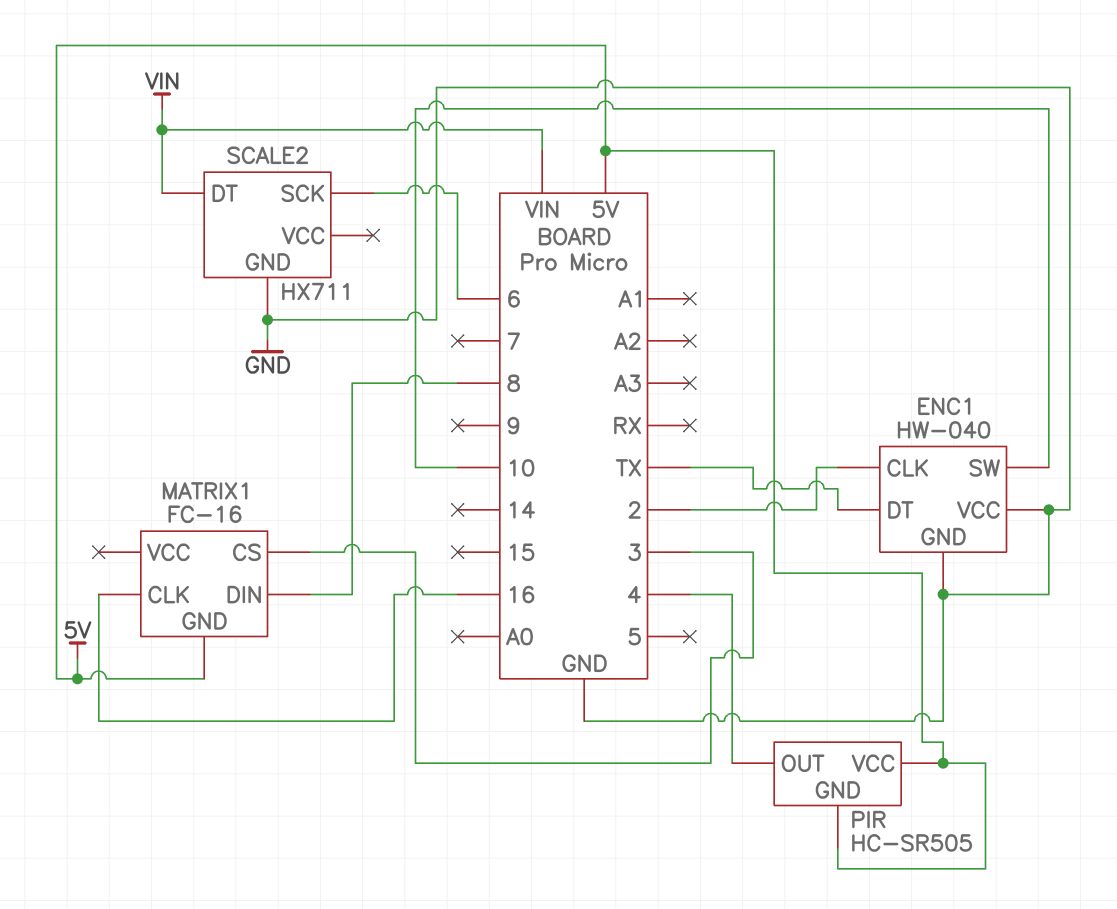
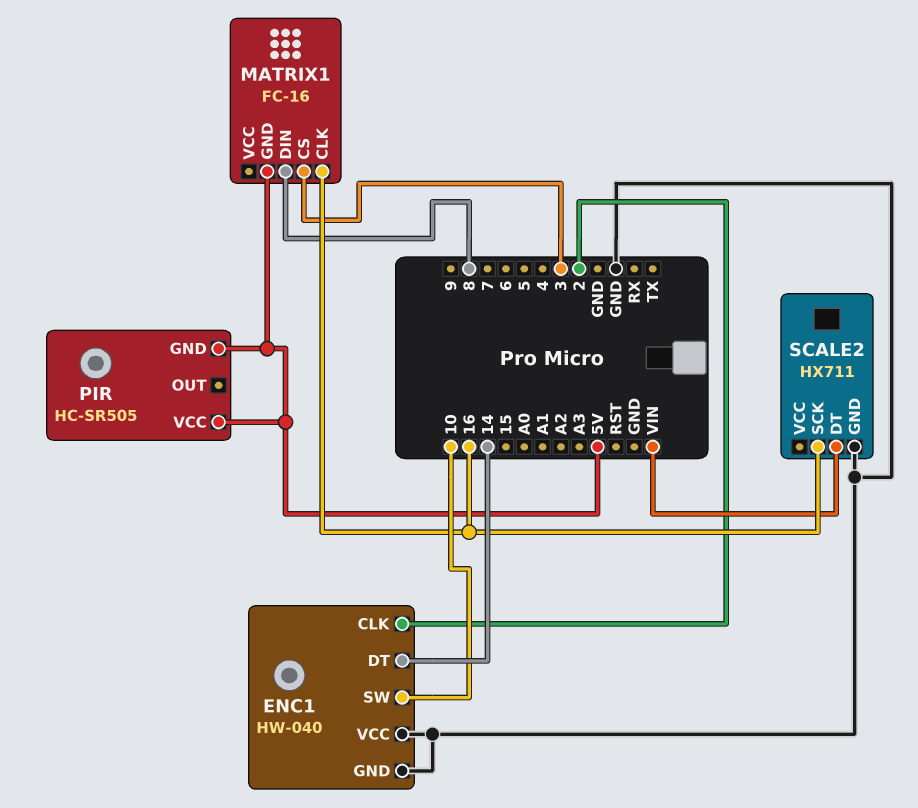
ENC1 pin DT: TX -> 14
PIR pin OUT: 4 -> none
SCALE2 pin SCK: 6 -> 16

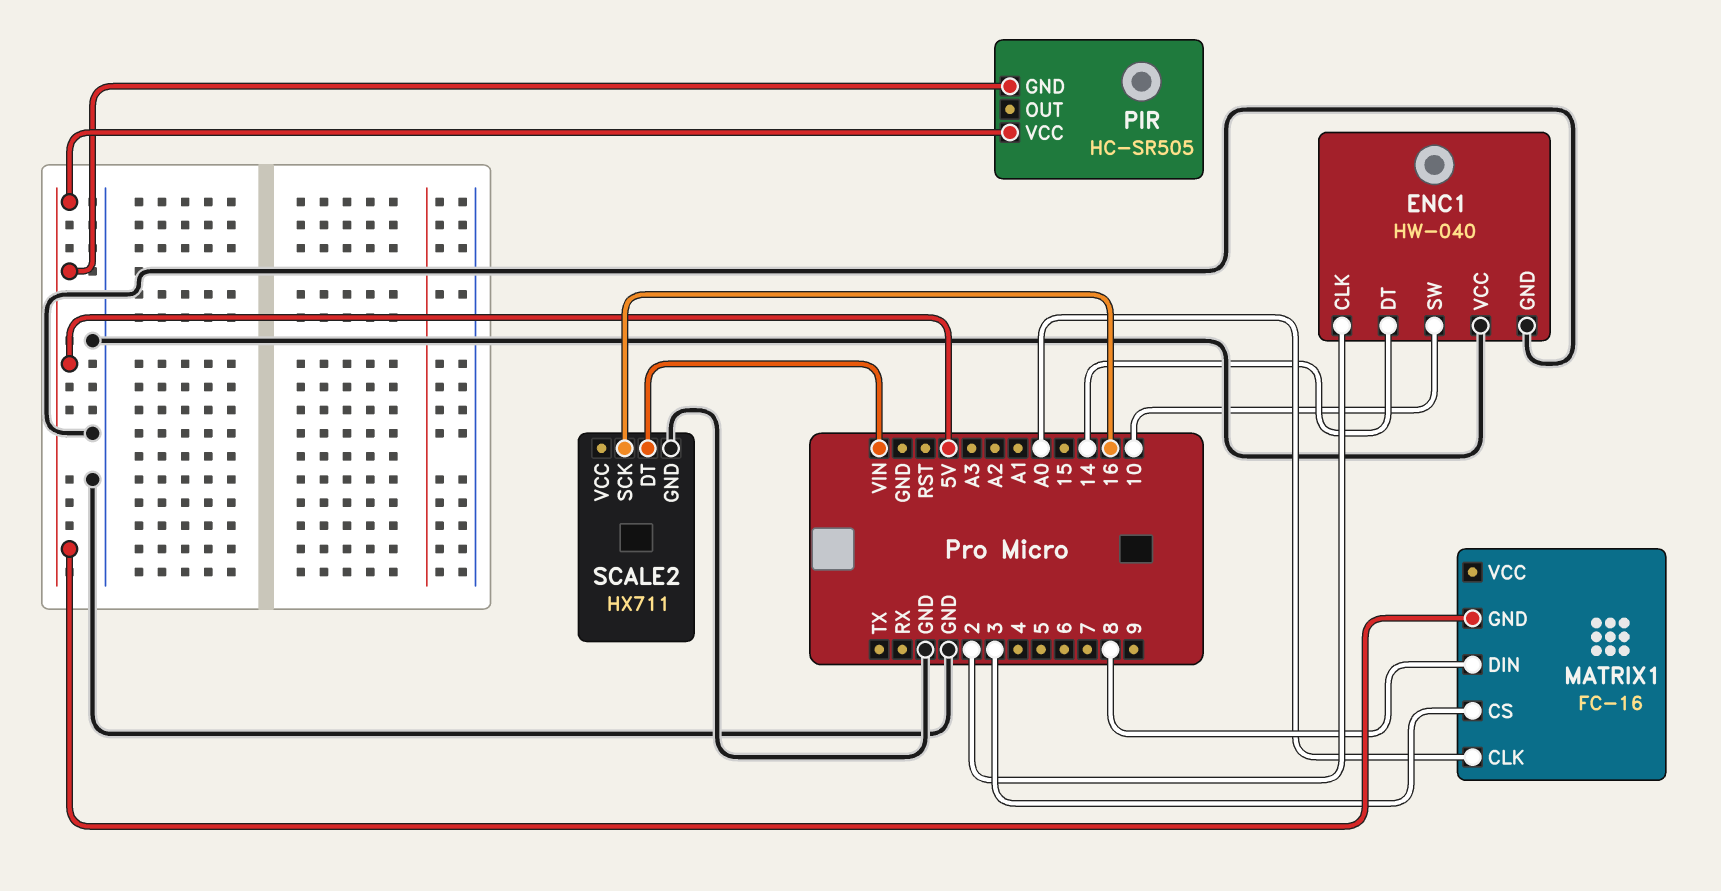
MATRIX1 pin CLK: 16 -> A0

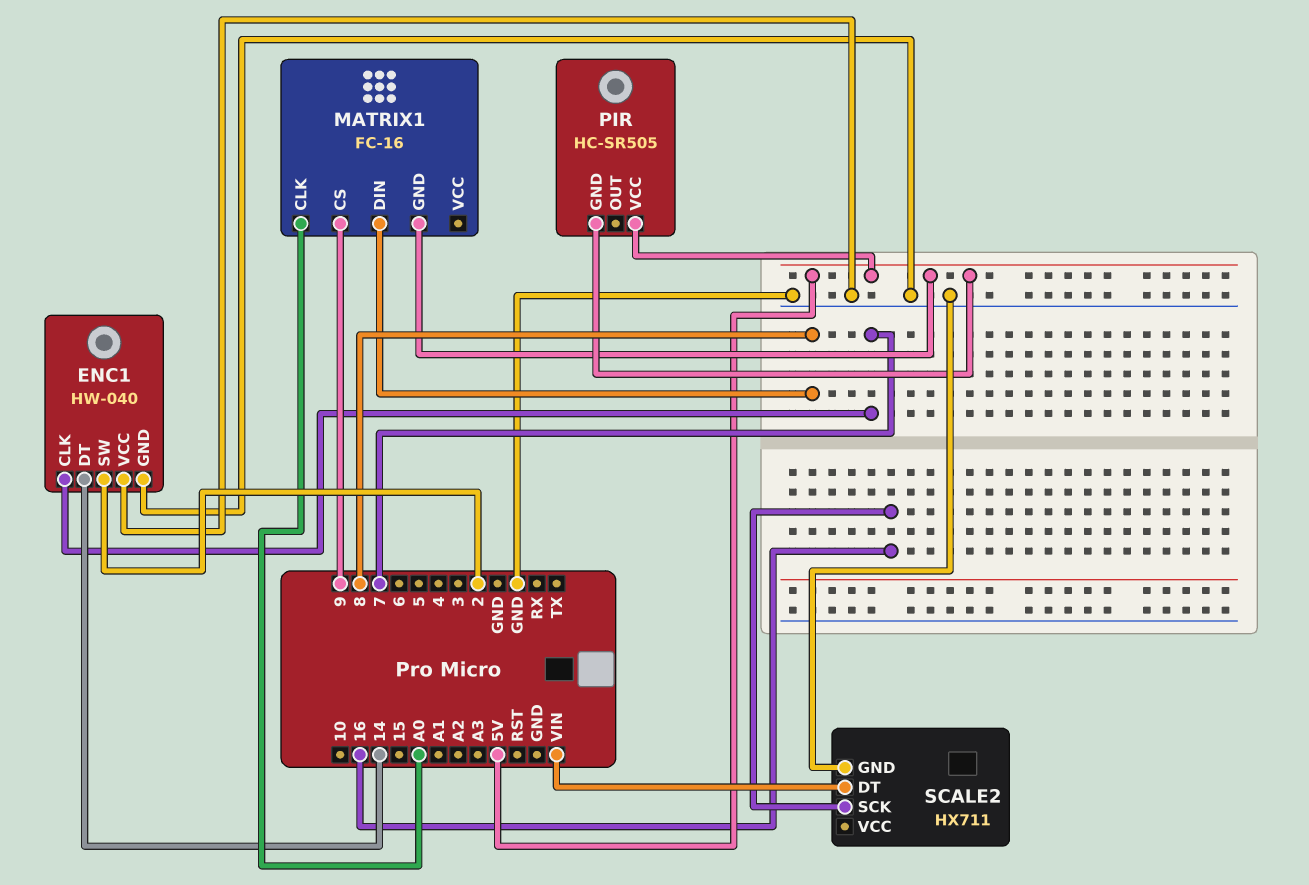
ENC1 pin CLK: 2 -> 7
ENC1 pin SW: 10 -> 2
MATRIX1 pin CS: 3 -> 9

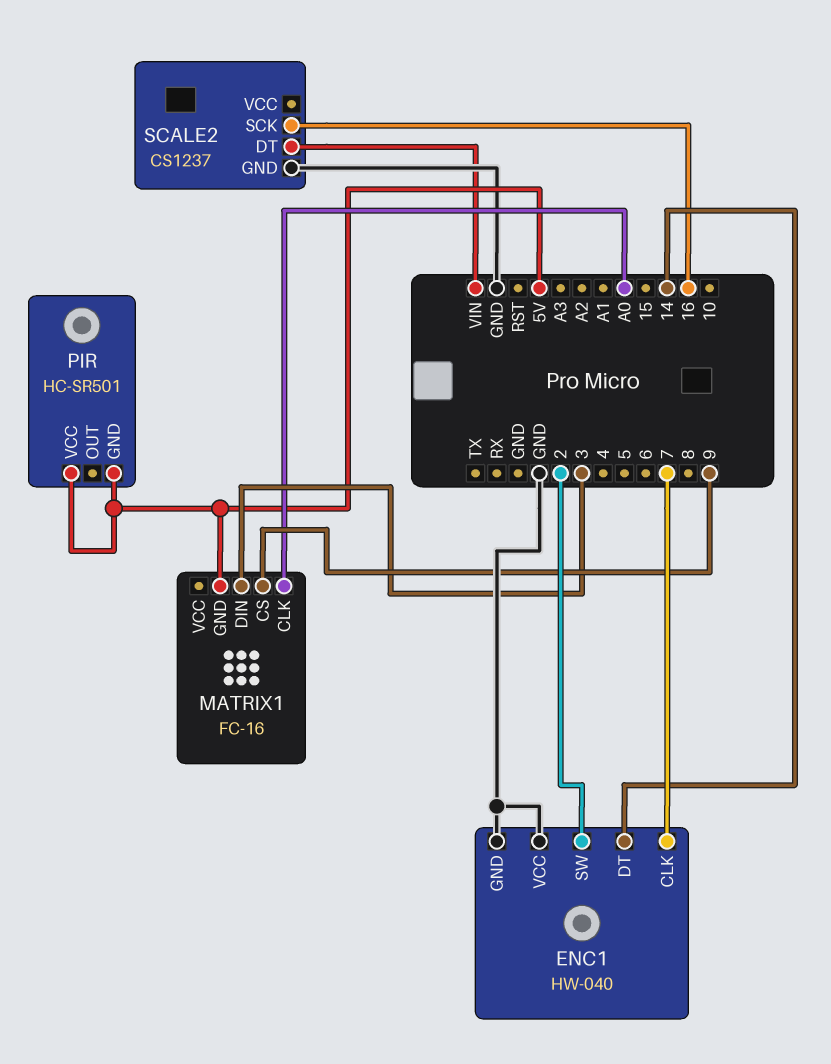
MATRIX1 pin DIN: 8 -> 3
PIR: HC-SR505 -> HC-SR501
SCALE2: HX711 -> CS1237

